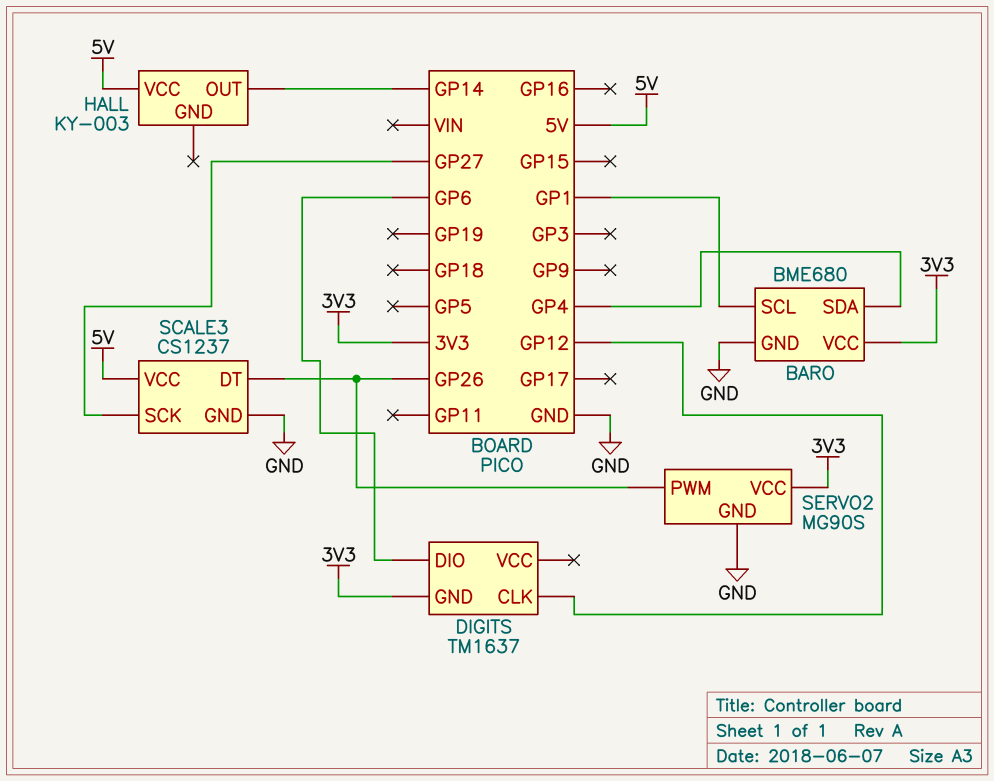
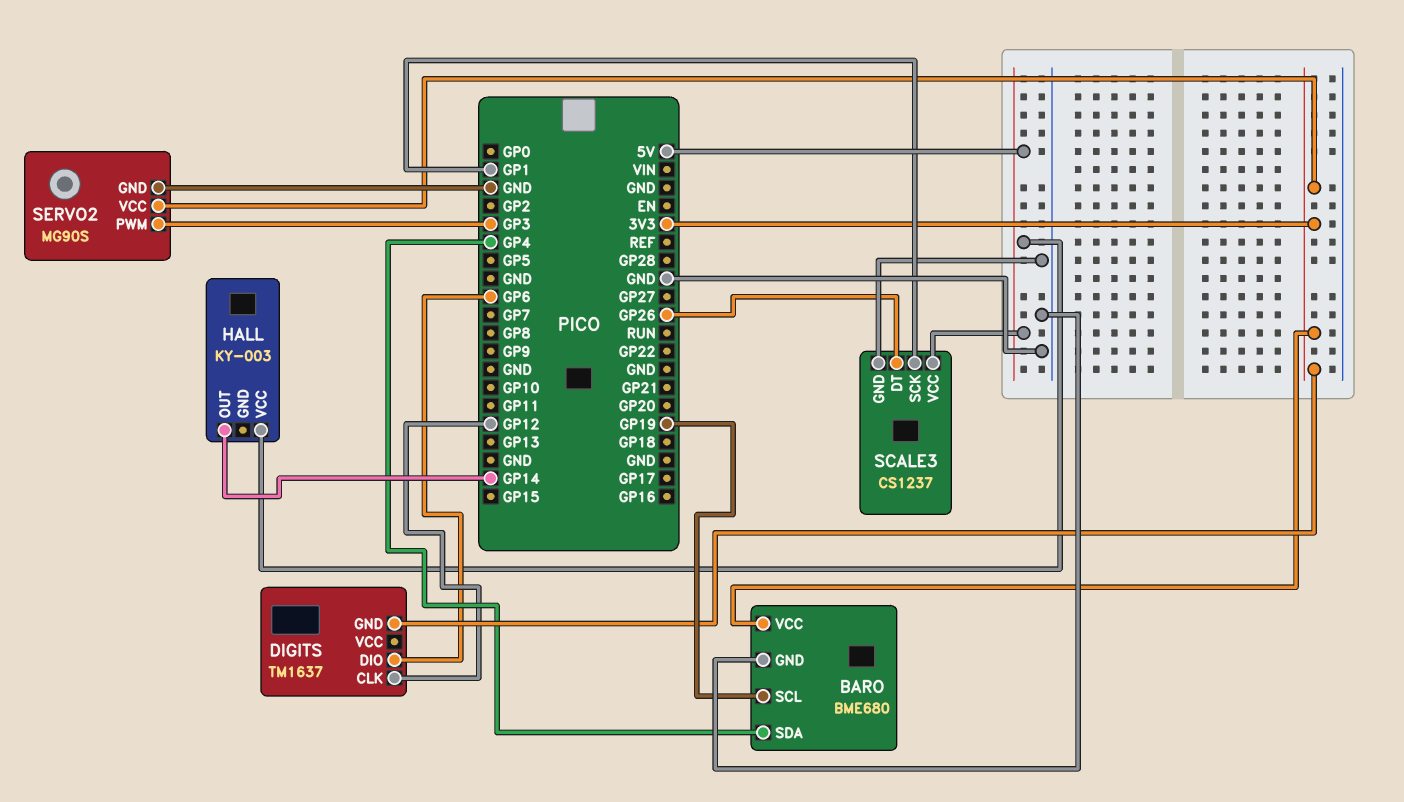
BARO pin SCL: GP1 -> GP19
SCALE3 pin SCK: GP27 -> GP1
SERVO2 pin PWM: GP26 -> GP3

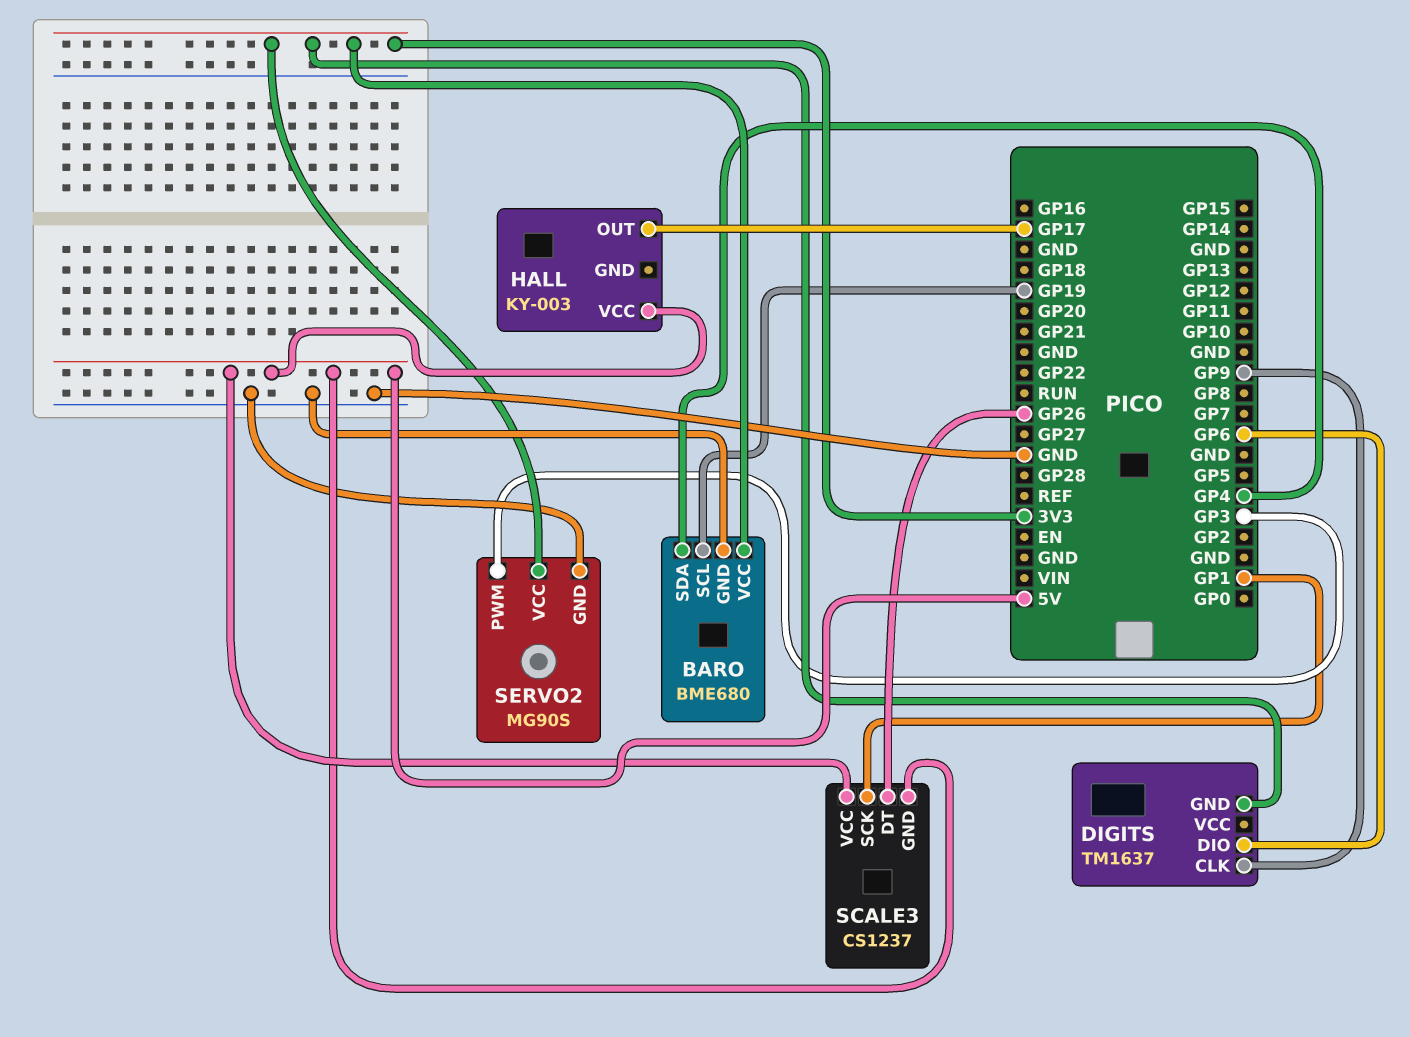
DIGITS pin CLK: GP12 -> GP9
HALL pin OUT: GP14 -> GP17
SCALE3 pin GND: GND -> 5V

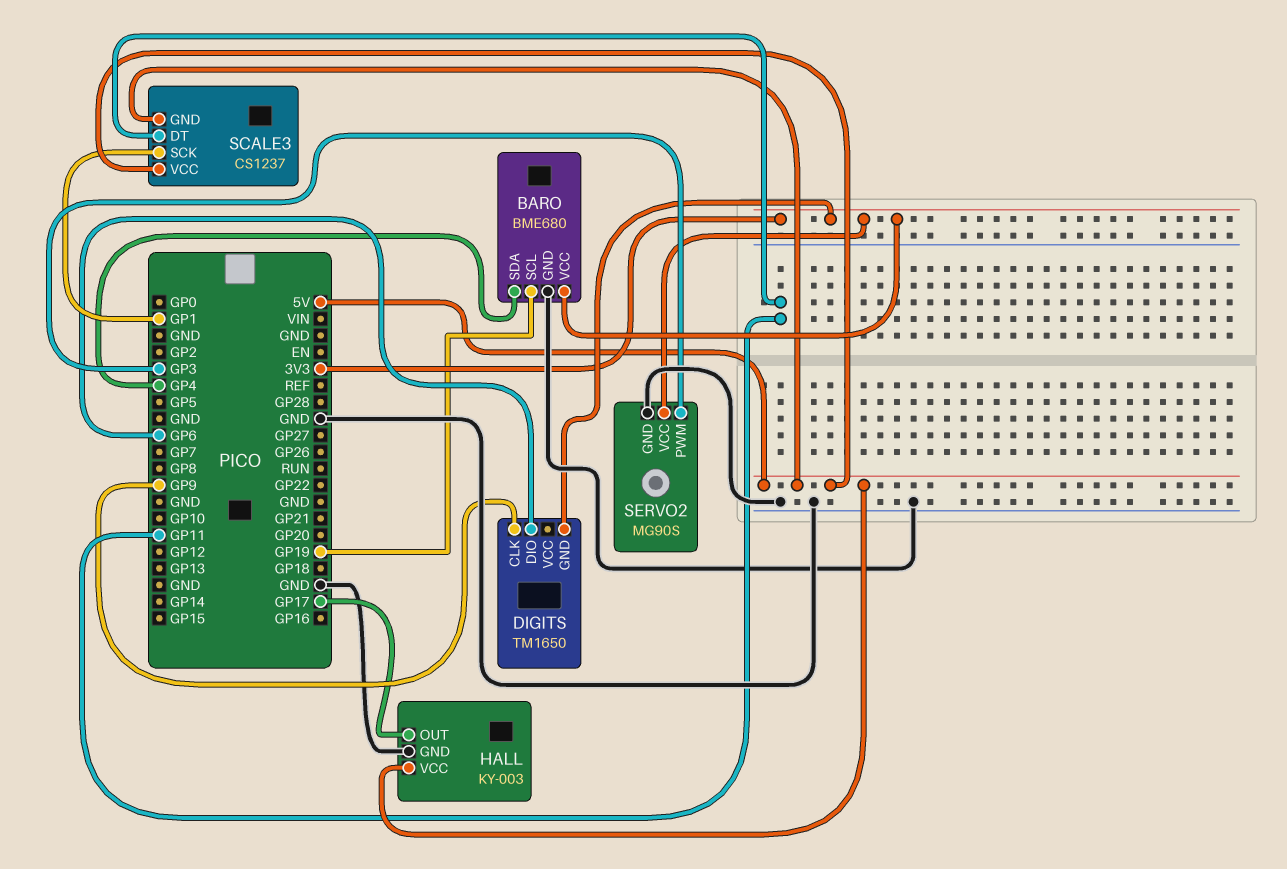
DIGITS: TM1637 -> TM1650
HALL pin GND: none -> GND
SCALE3 pin DT: GP26 -> GP11

